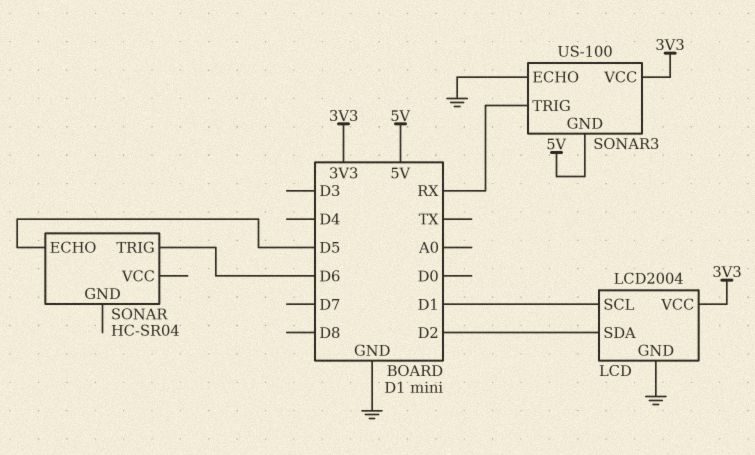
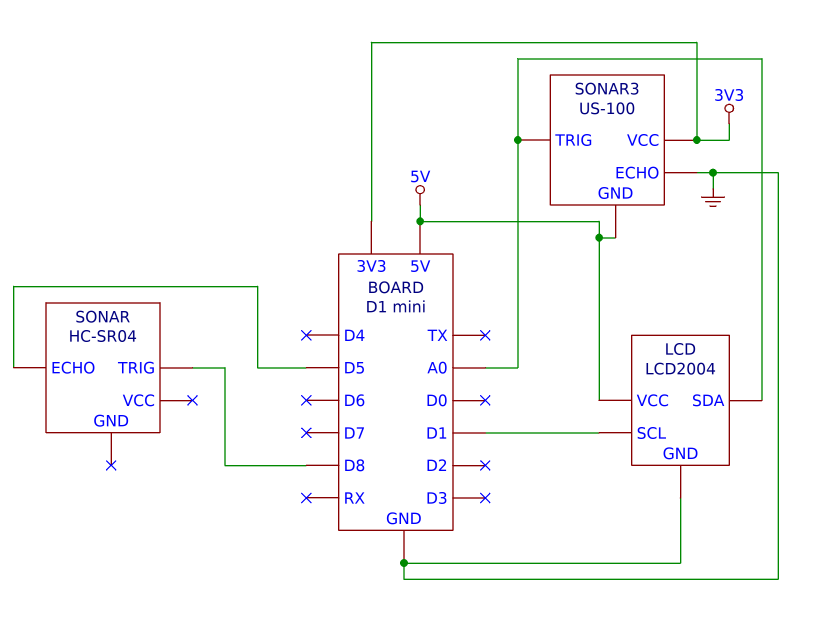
LCD pin SDA: D2 -> A0
LCD pin VCC: 3V3 -> 5V
SONAR pin TRIG: D6 -> D8
SONAR3 pin TRIG: RX -> A0

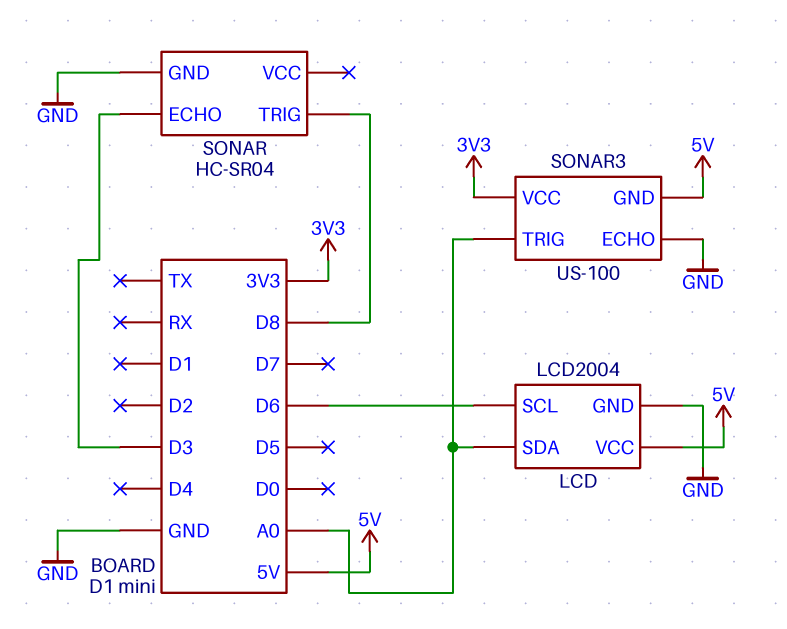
LCD pin SCL: D1 -> D6
SONAR pin ECHO: D5 -> D3
SONAR pin GND: none -> GND

